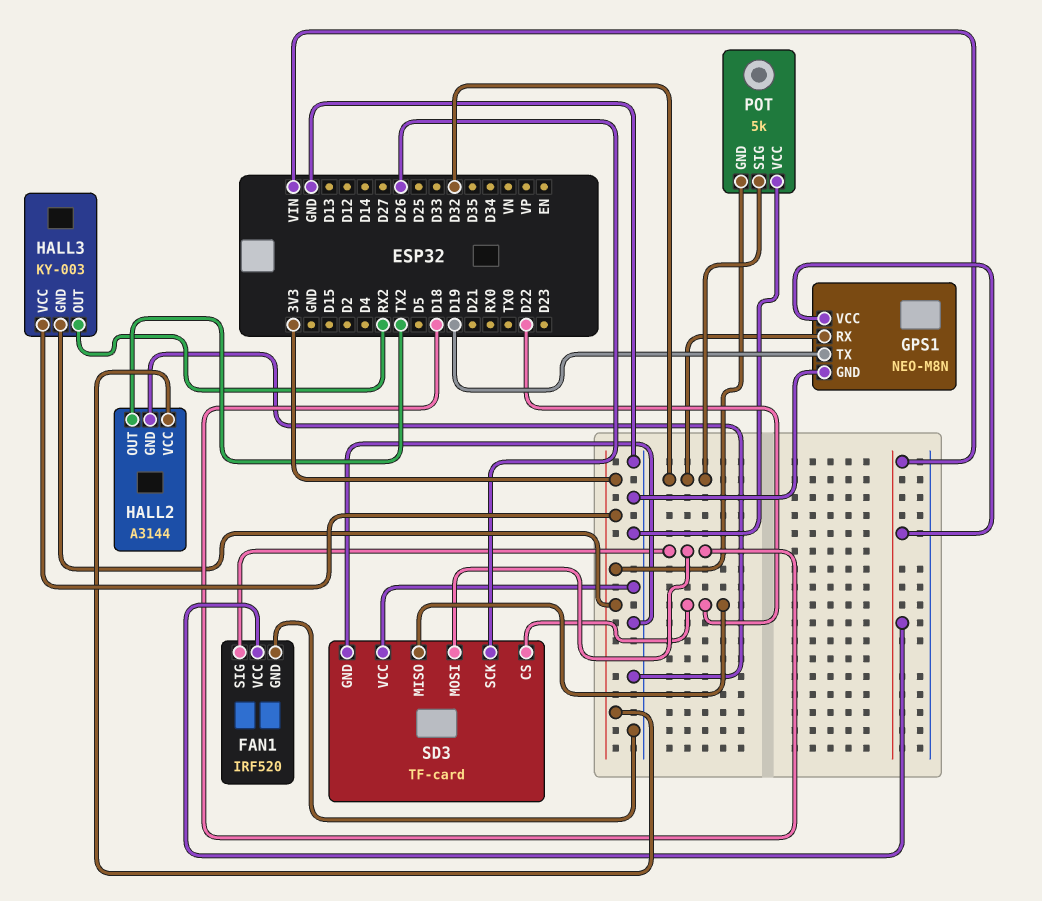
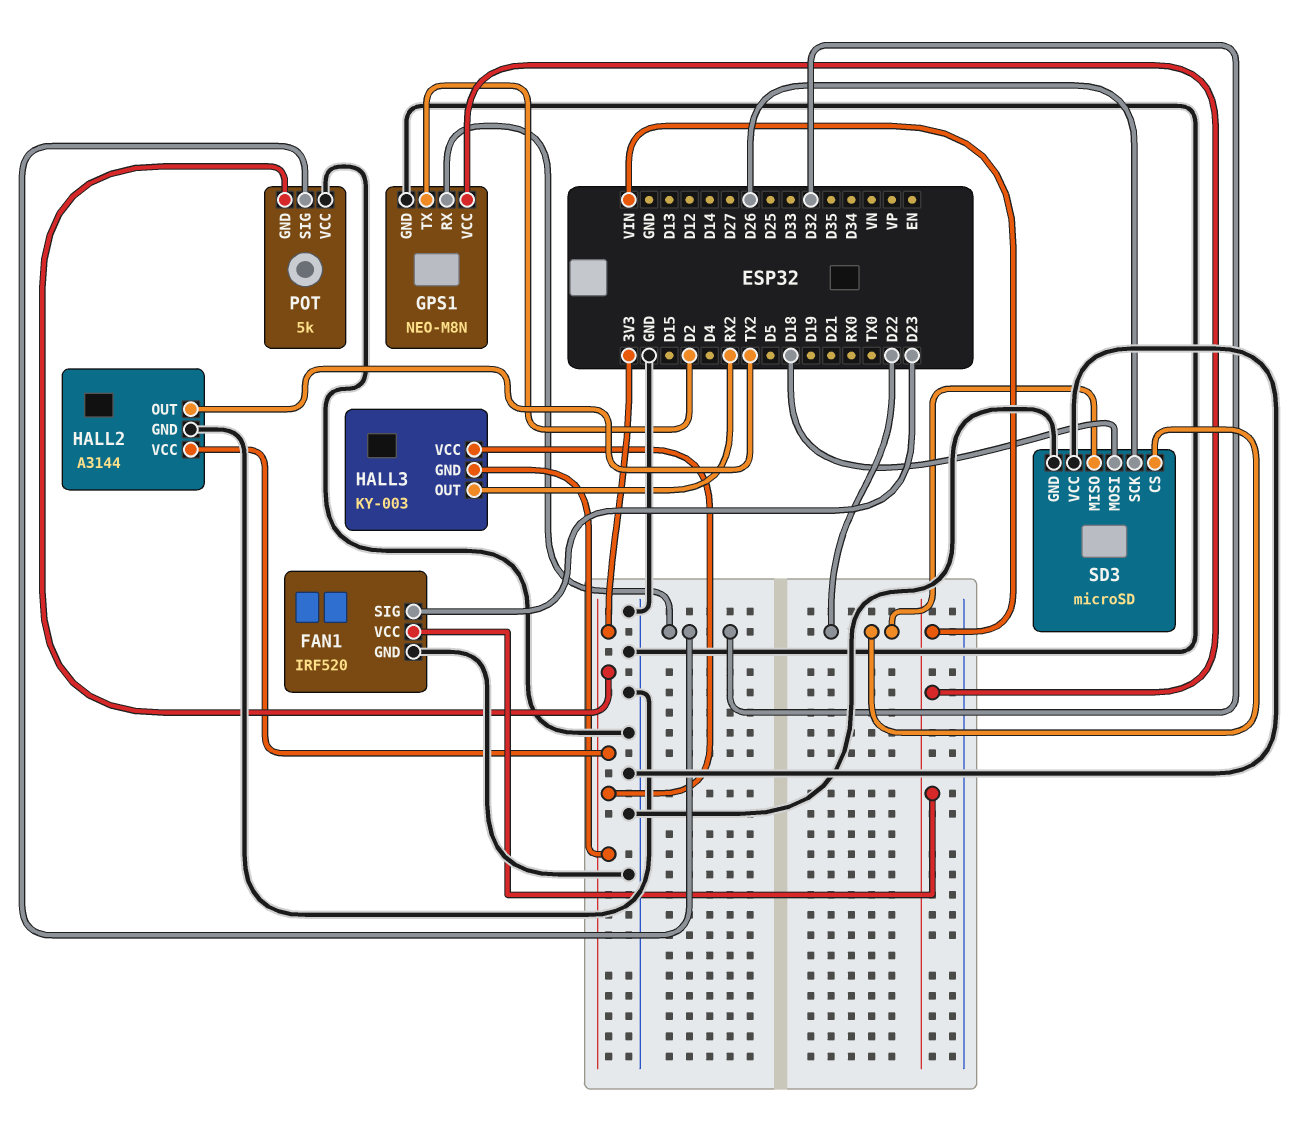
FAN1 pin SIG: D18 -> D23
GPS1 pin TX: D19 -> D2
SD3: TF-card -> microSD

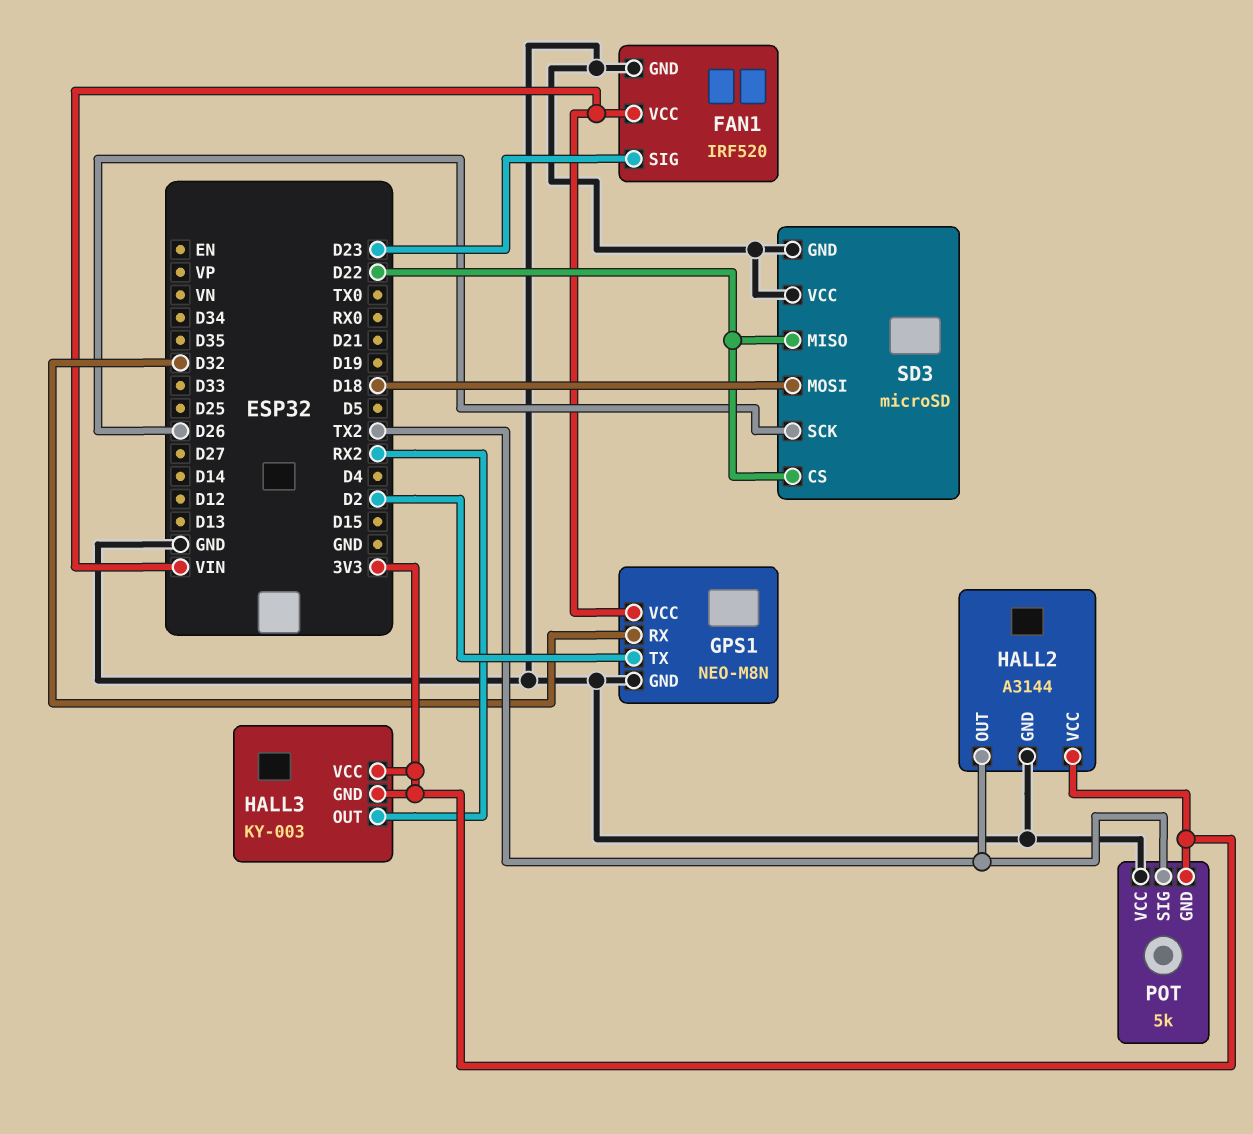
POT pin SIG: D32 -> TX2

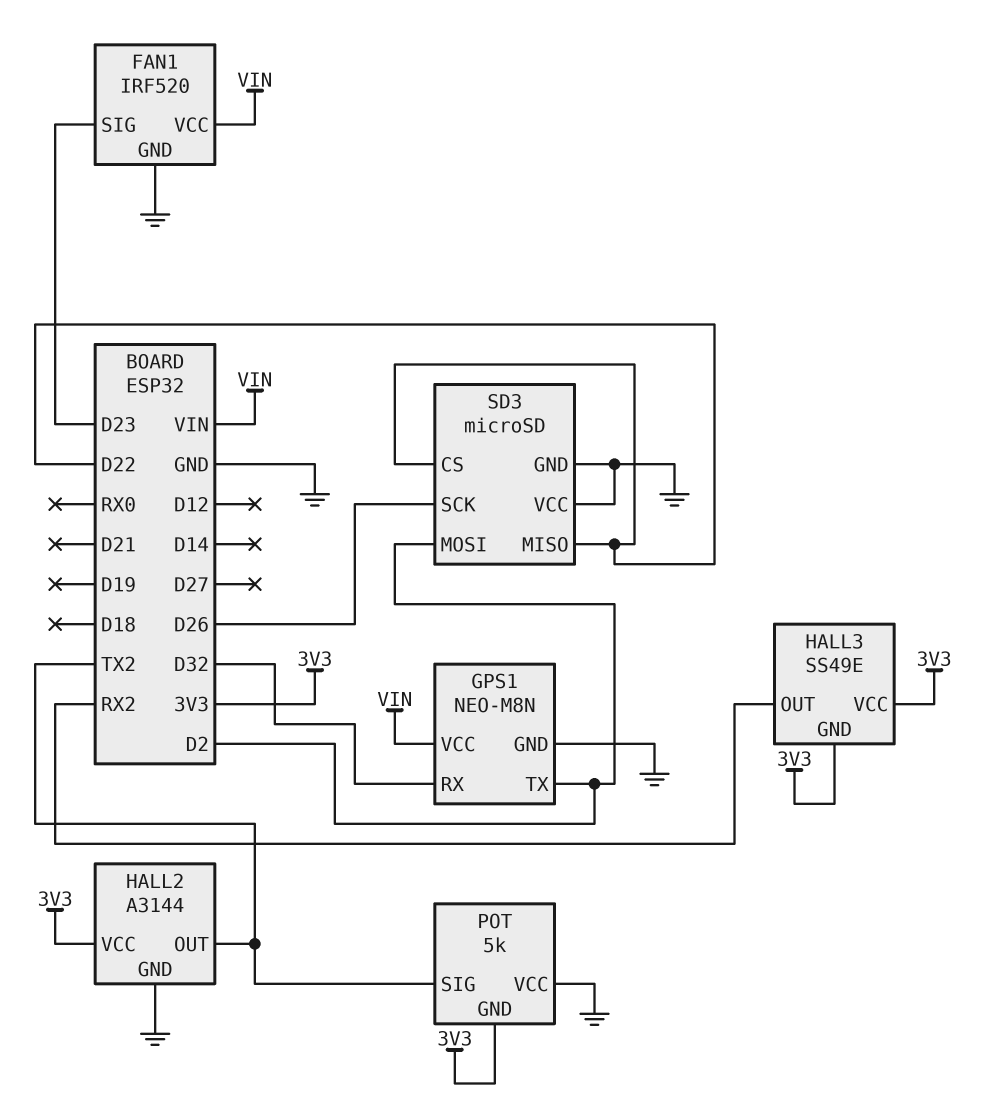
HALL3: KY-003 -> SS49E
SD3 pin MOSI: D18 -> D2

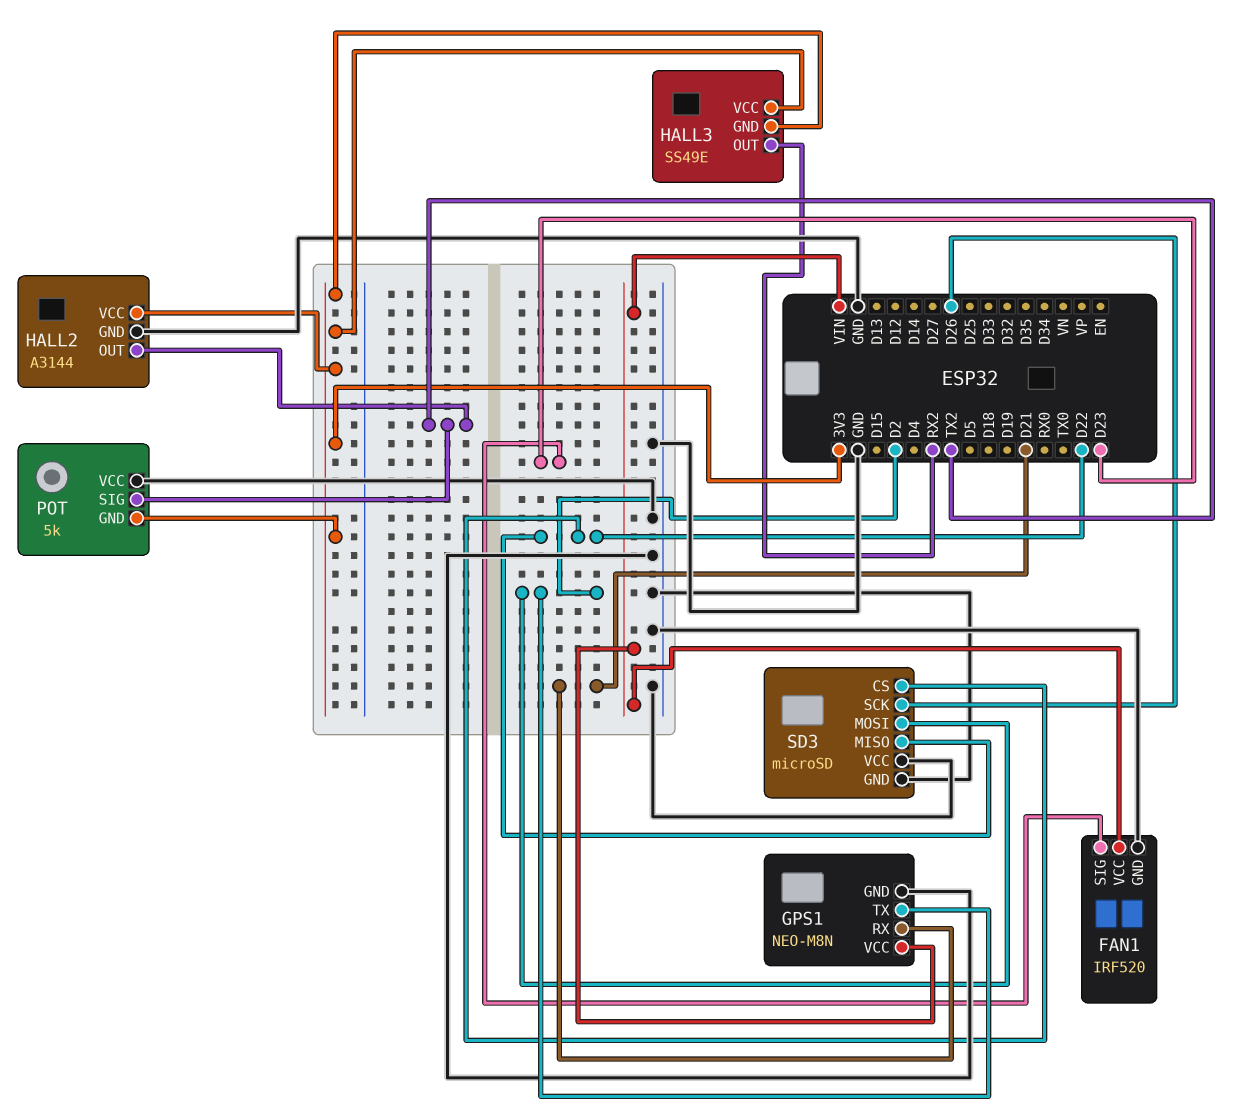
GPS1 pin RX: D32 -> D21

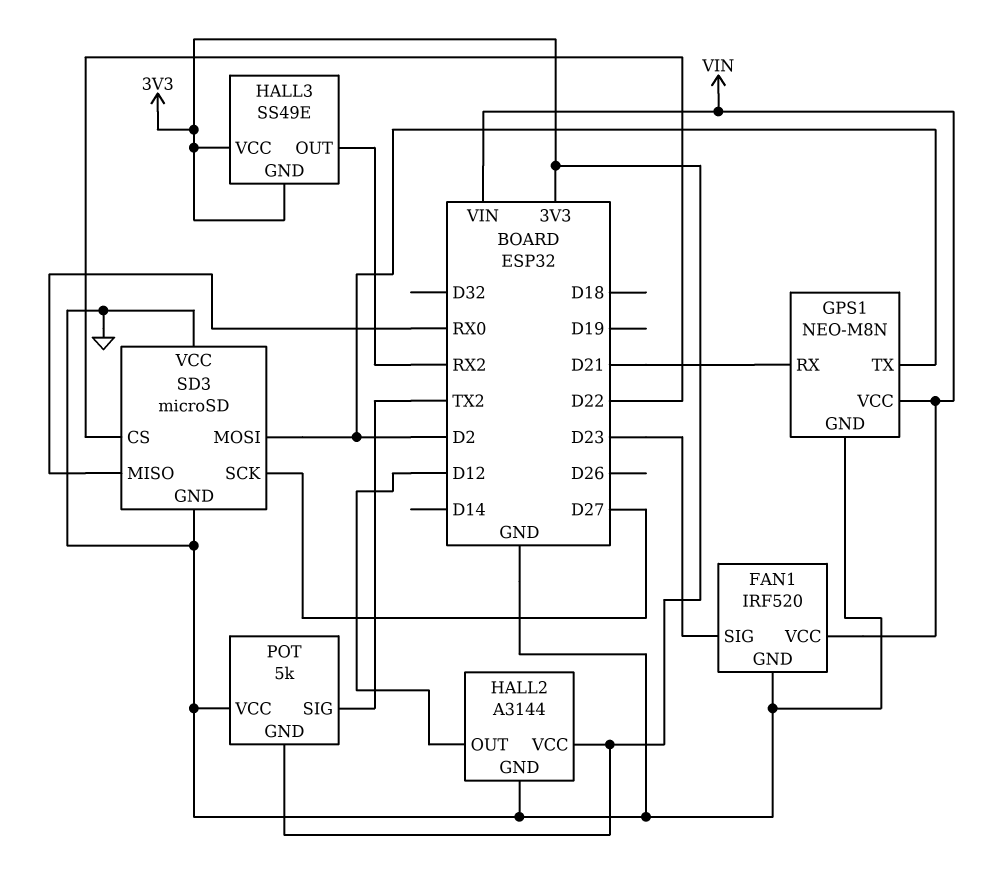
HALL2 pin OUT: TX2 -> D12
SD3 pin MISO: D22 -> RX0
SD3 pin SCK: D26 -> D27

